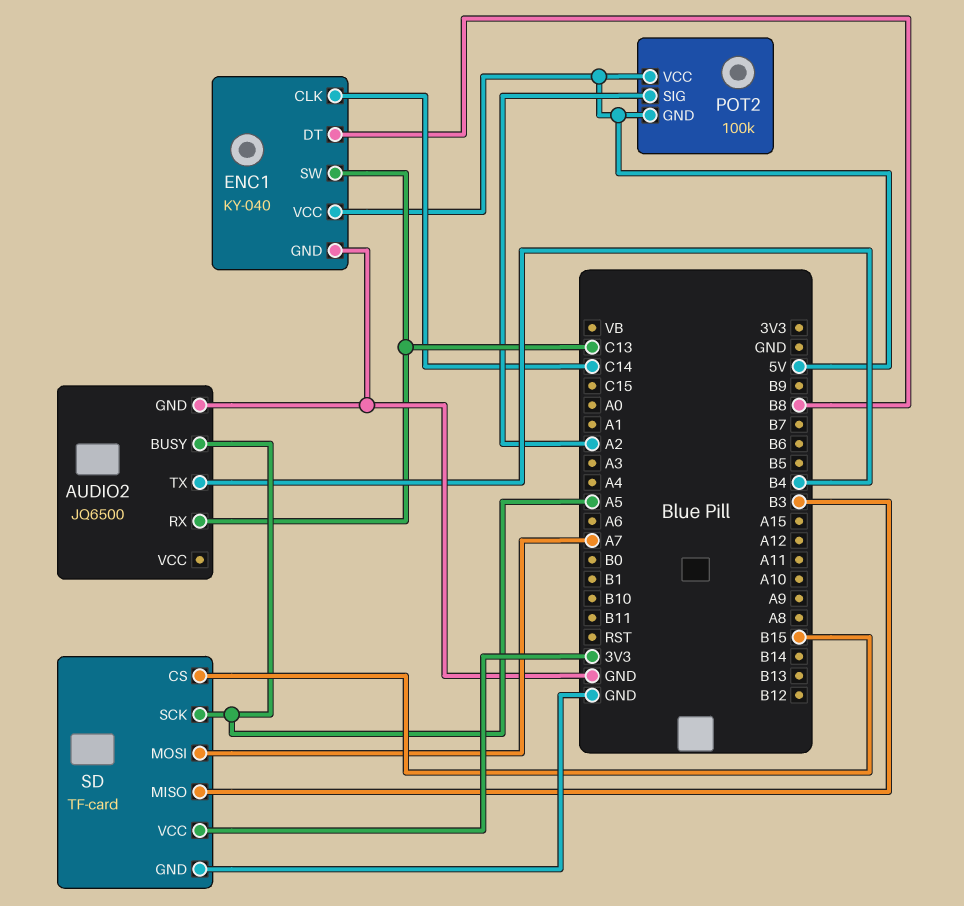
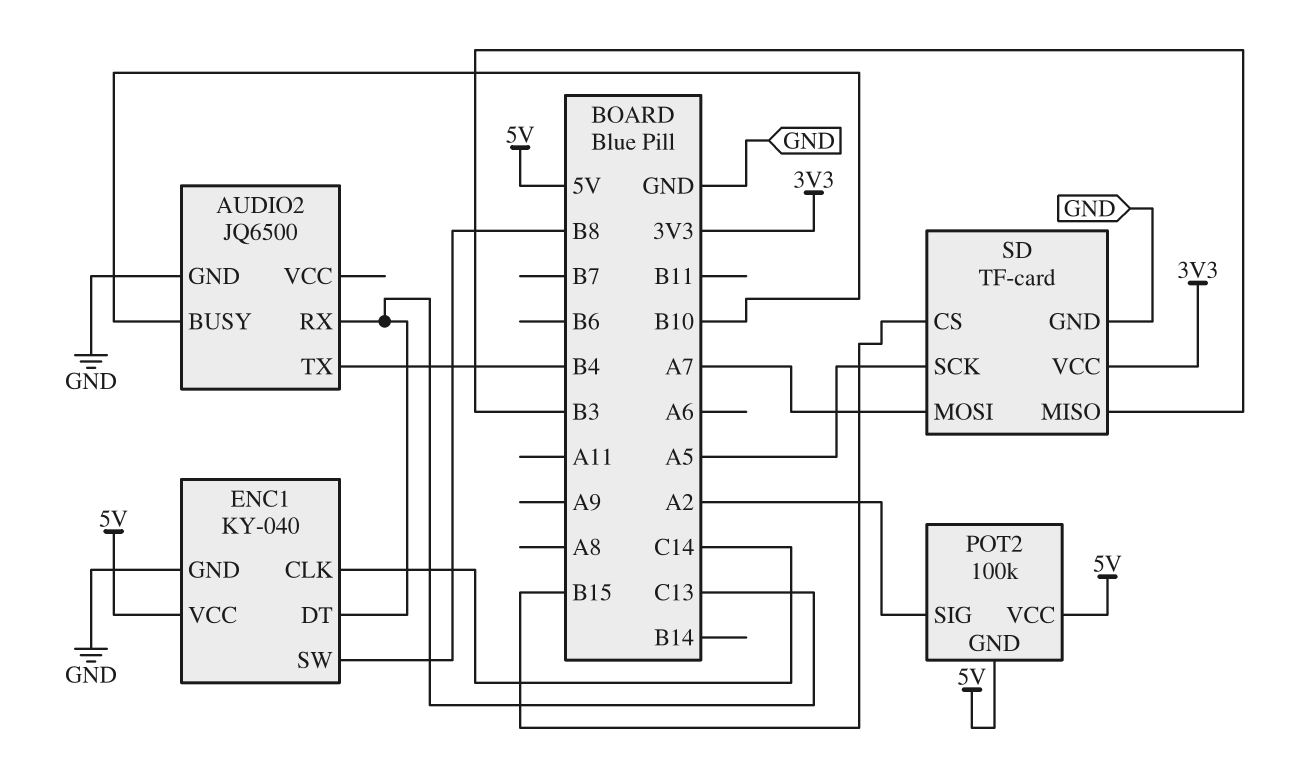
AUDIO2 pin BUSY: A5 -> B10
ENC1 pin DT: B8 -> C13
ENC1 pin SW: C13 -> B8

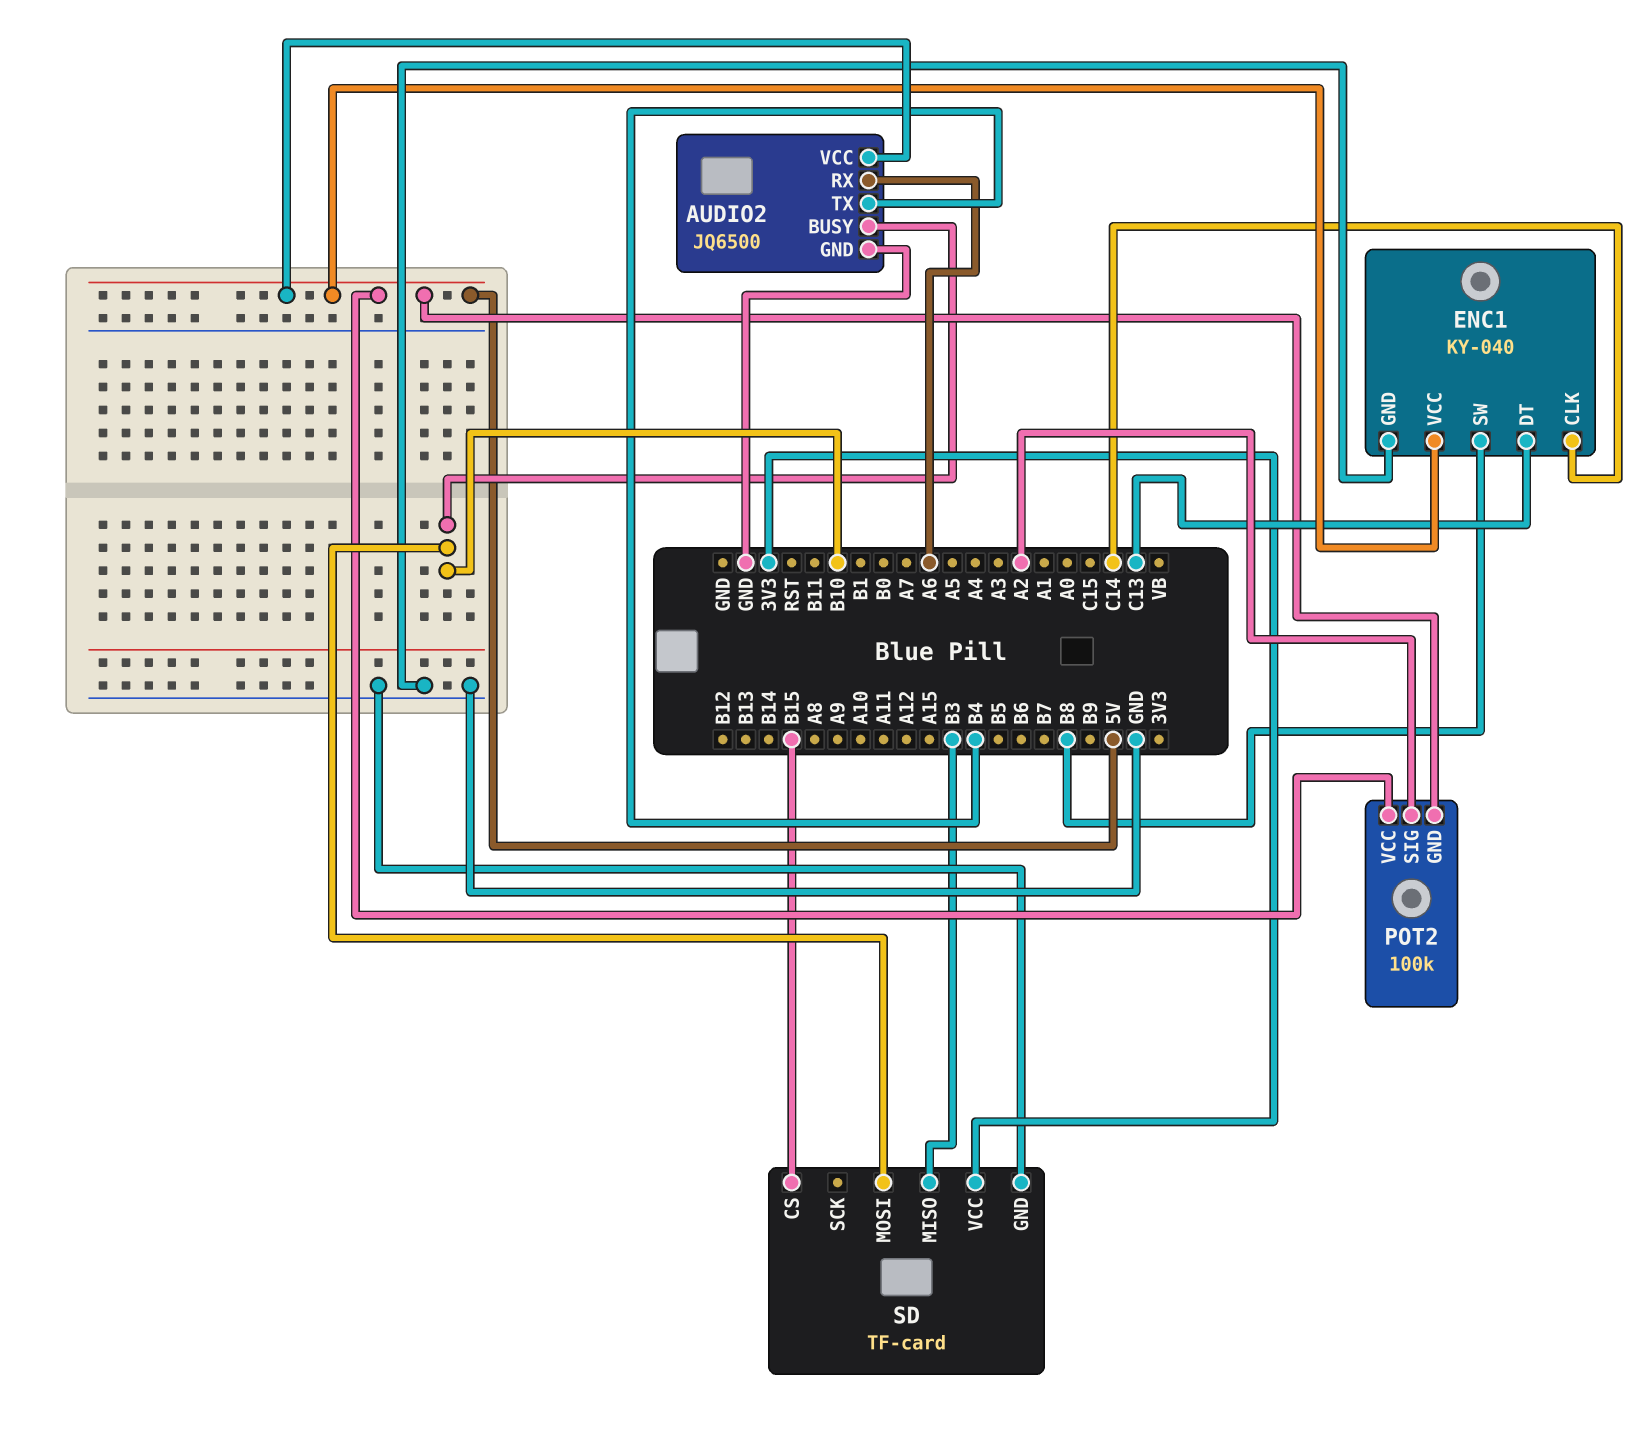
AUDIO2 pin RX: C13 -> A6
AUDIO2 pin VCC: none -> 5V
SD pin MOSI: A7 -> B10
SD pin SCK: A5 -> none

